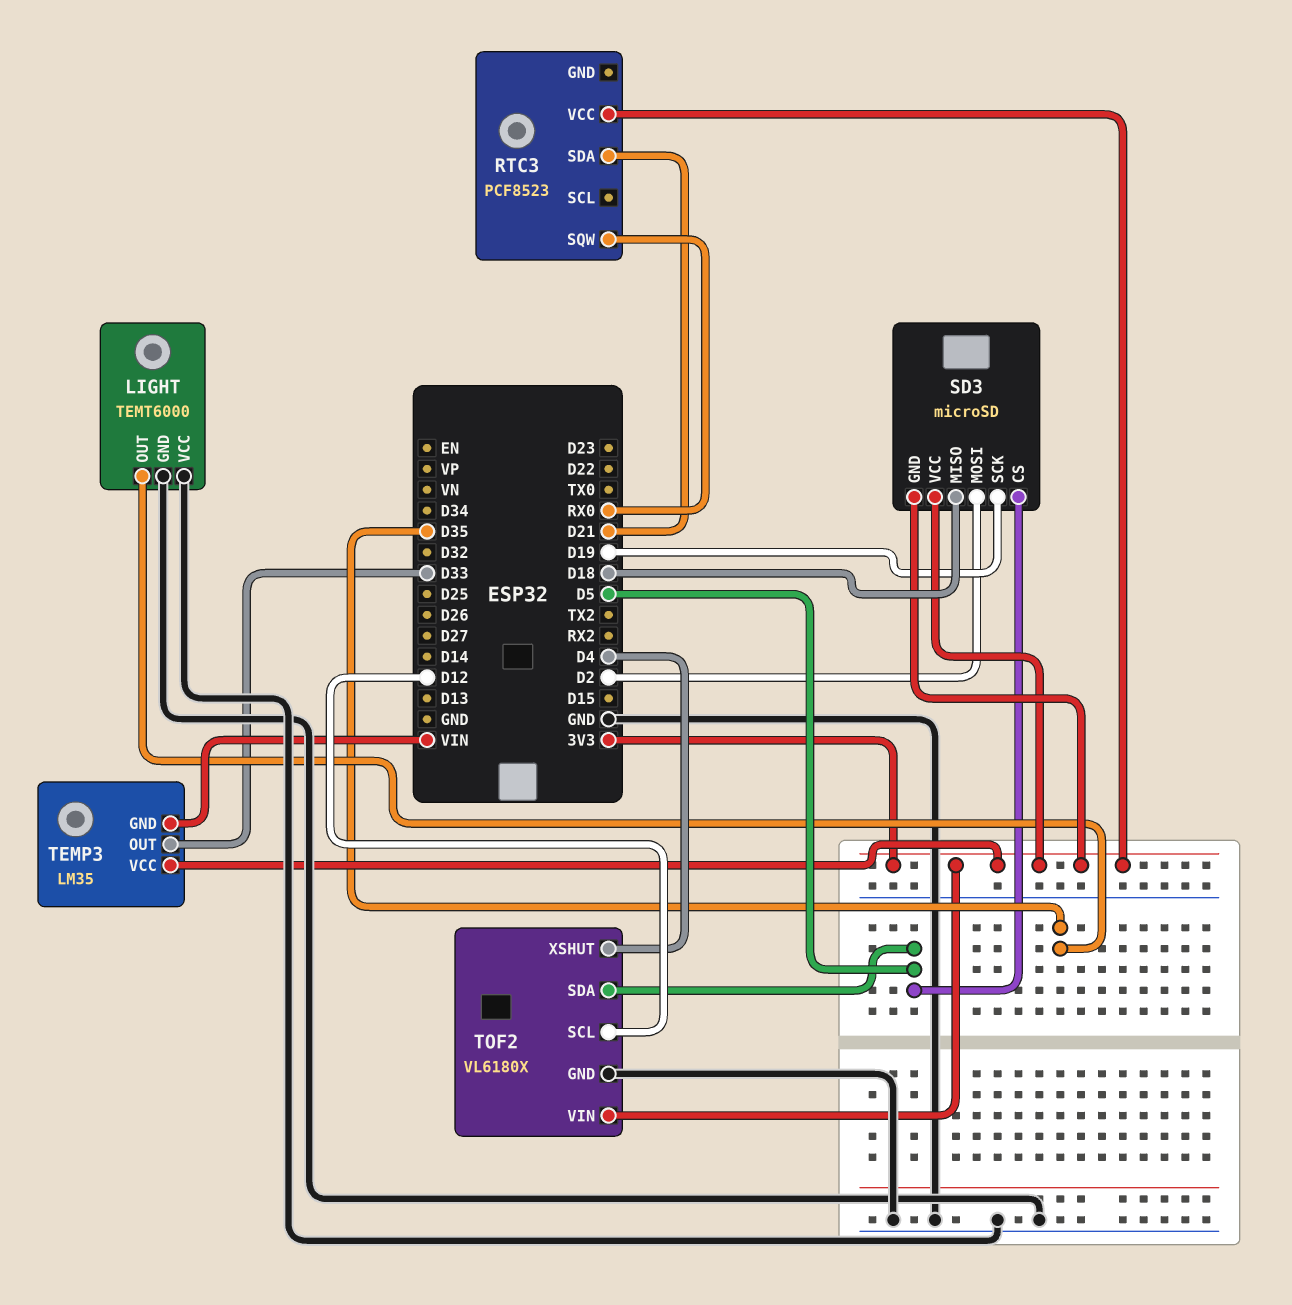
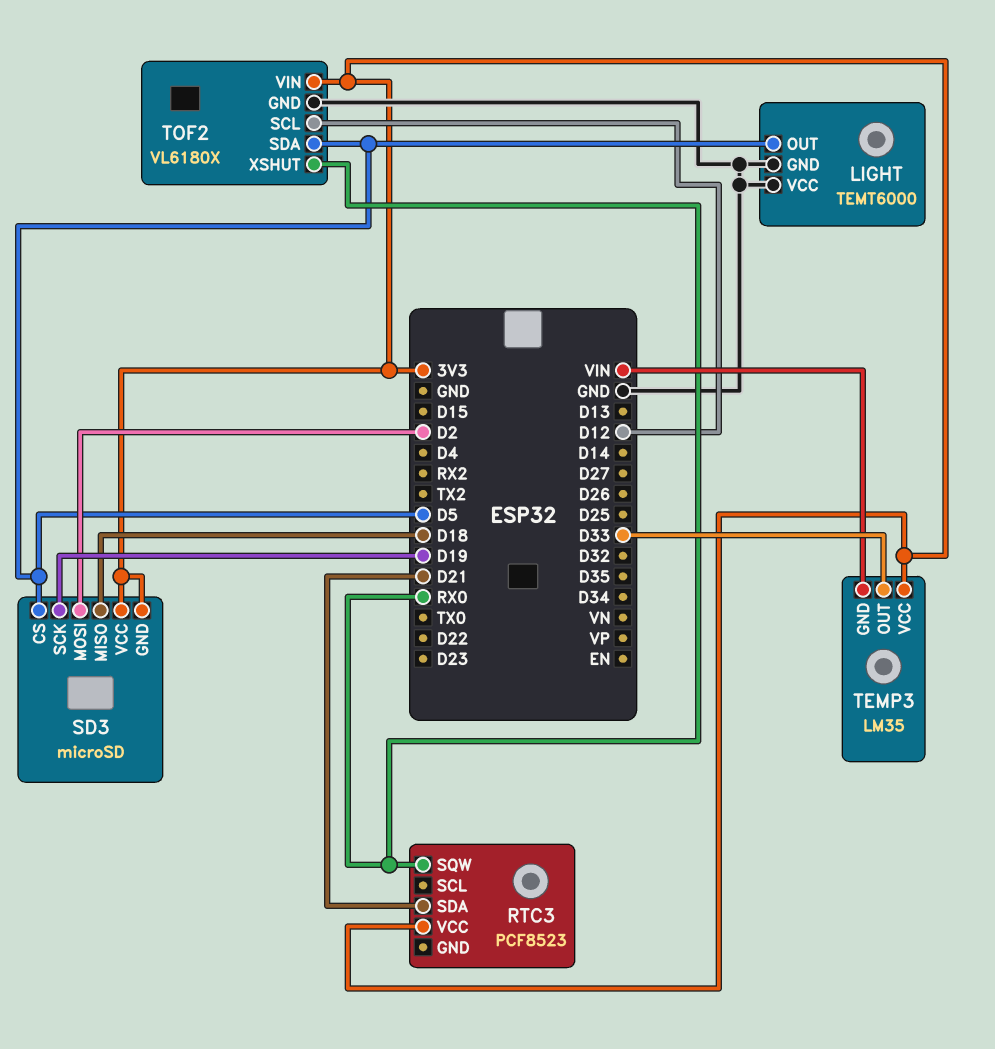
LIGHT pin OUT: D35 -> D5
TOF2 pin XSHUT: D4 -> RX0

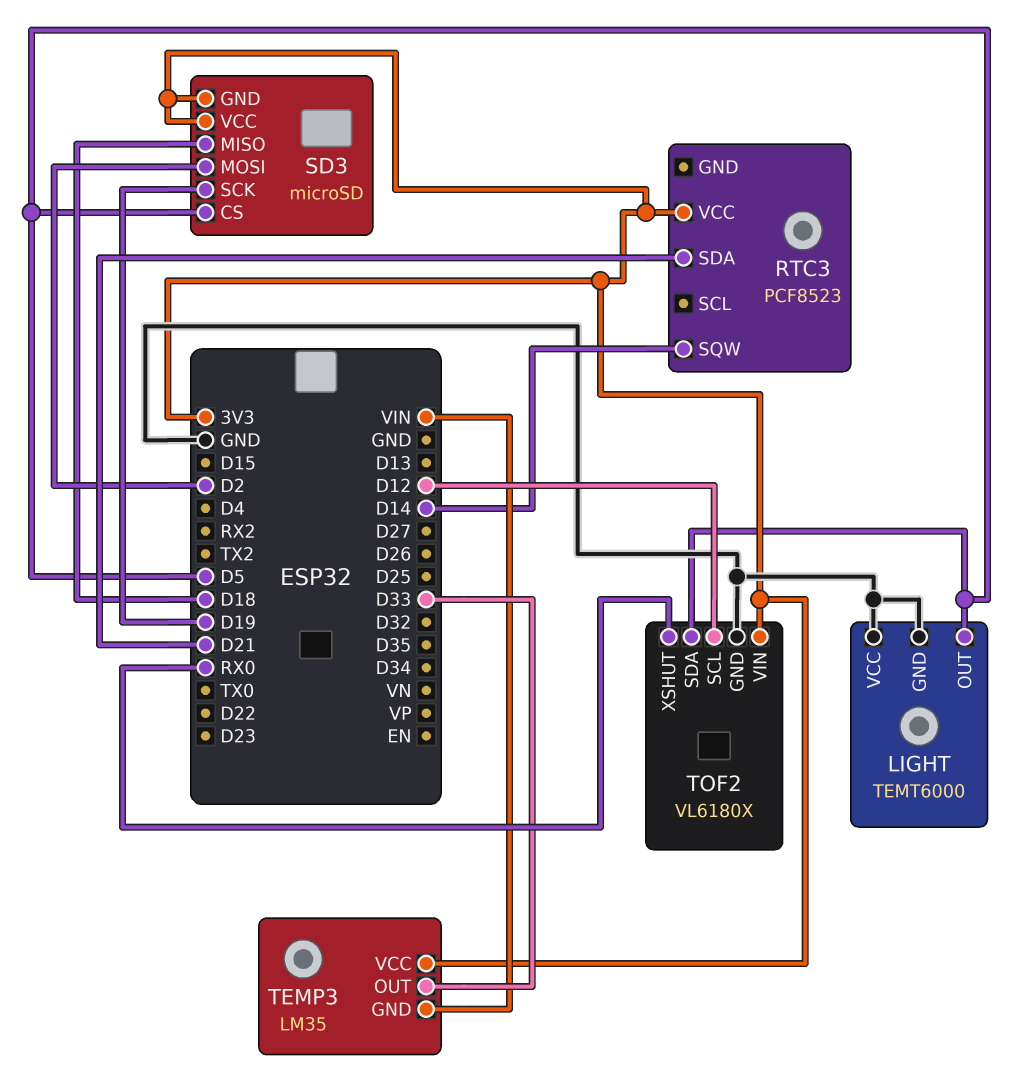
RTC3 pin SQW: RX0 -> D14

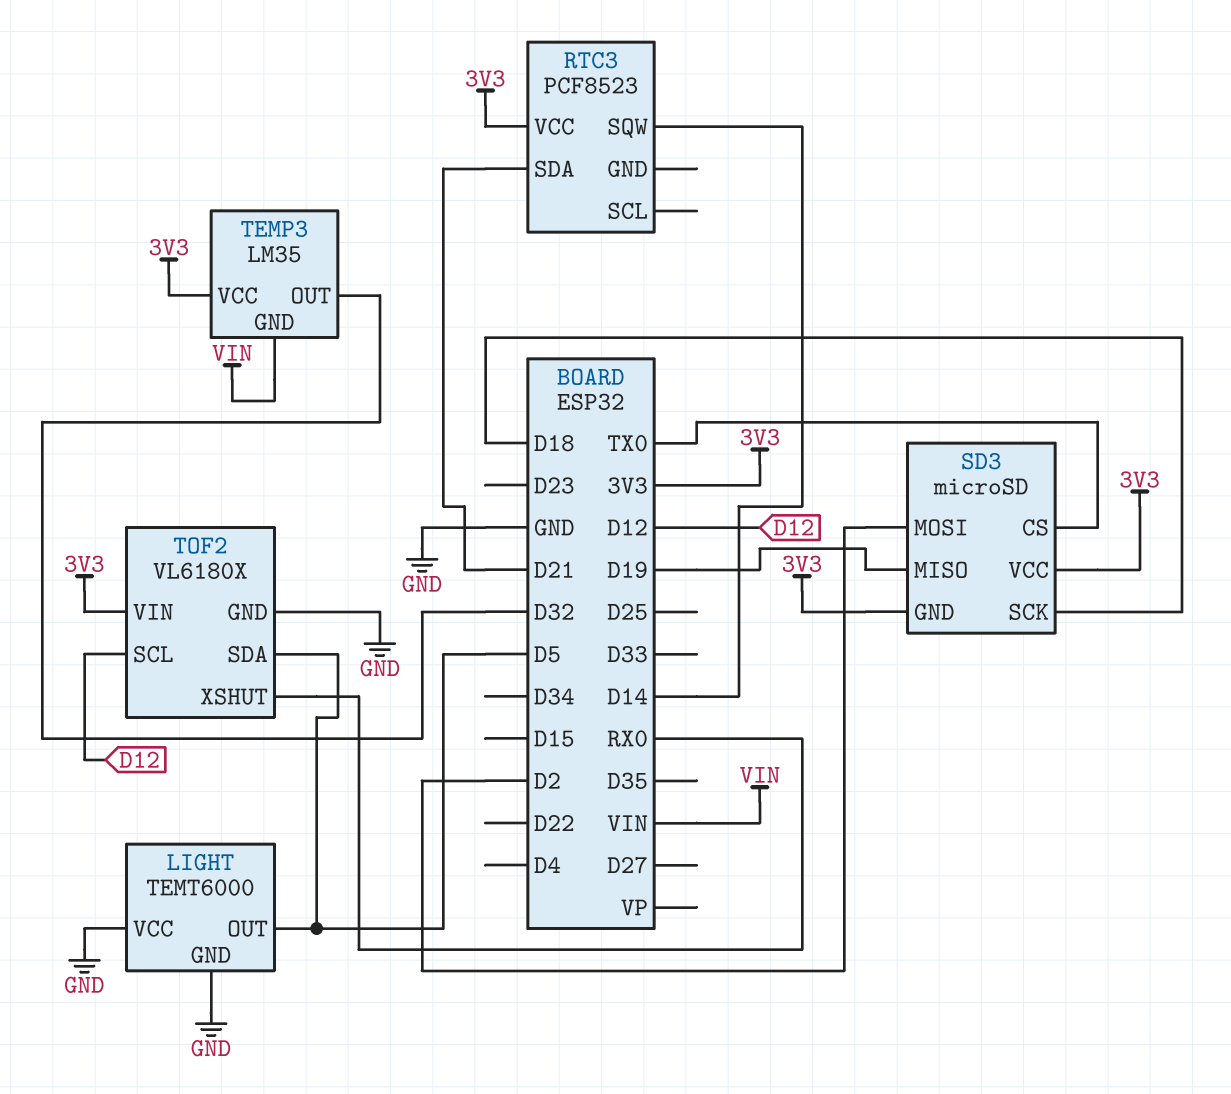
SD3 pin CS: D5 -> TX0
SD3 pin MISO: D18 -> D19
SD3 pin SCK: D19 -> D18
TEMP3 pin OUT: D33 -> D32

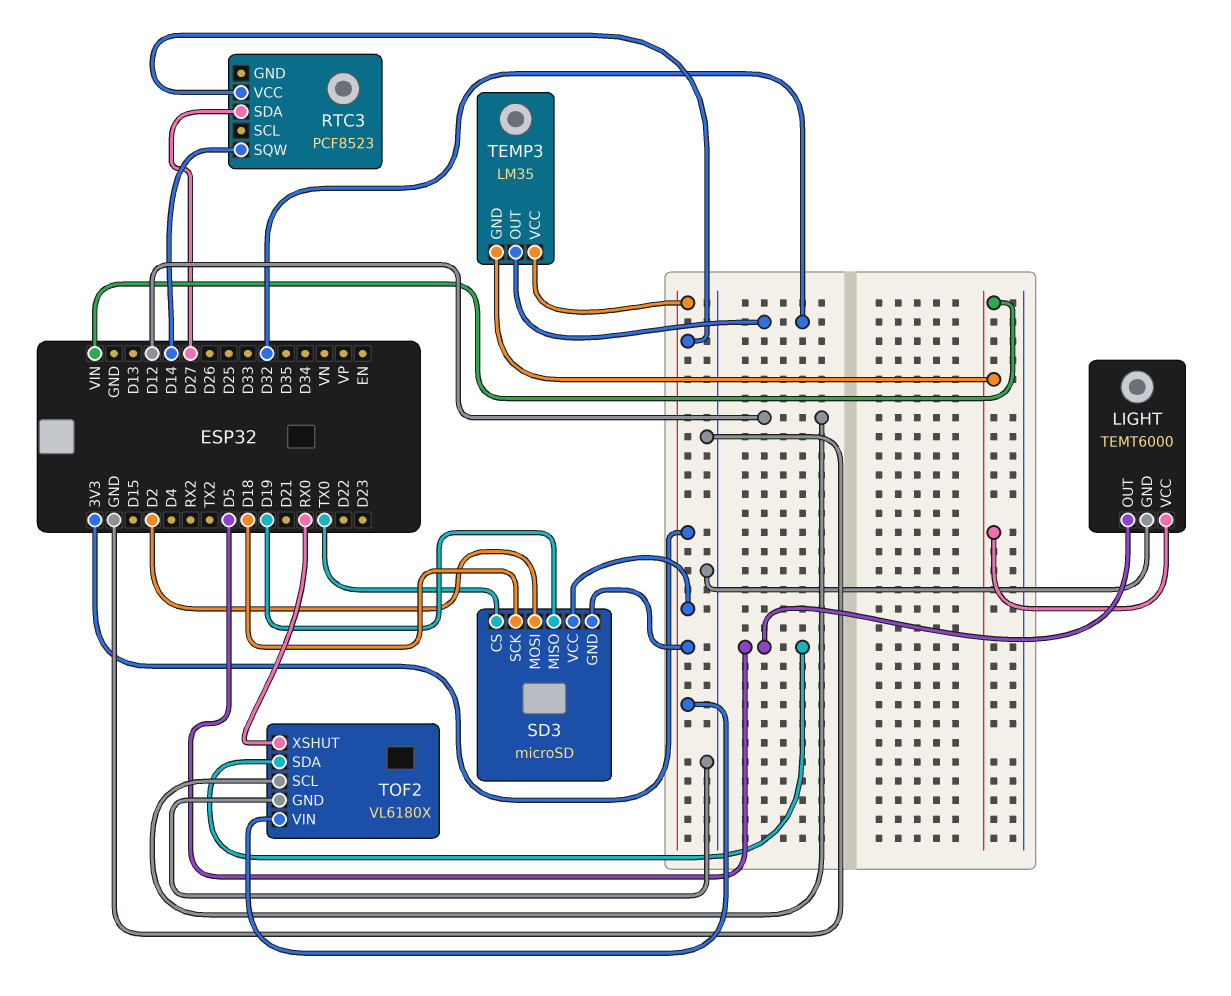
LIGHT pin VCC: GND -> VIN
RTC3 pin SDA: D21 -> D27

